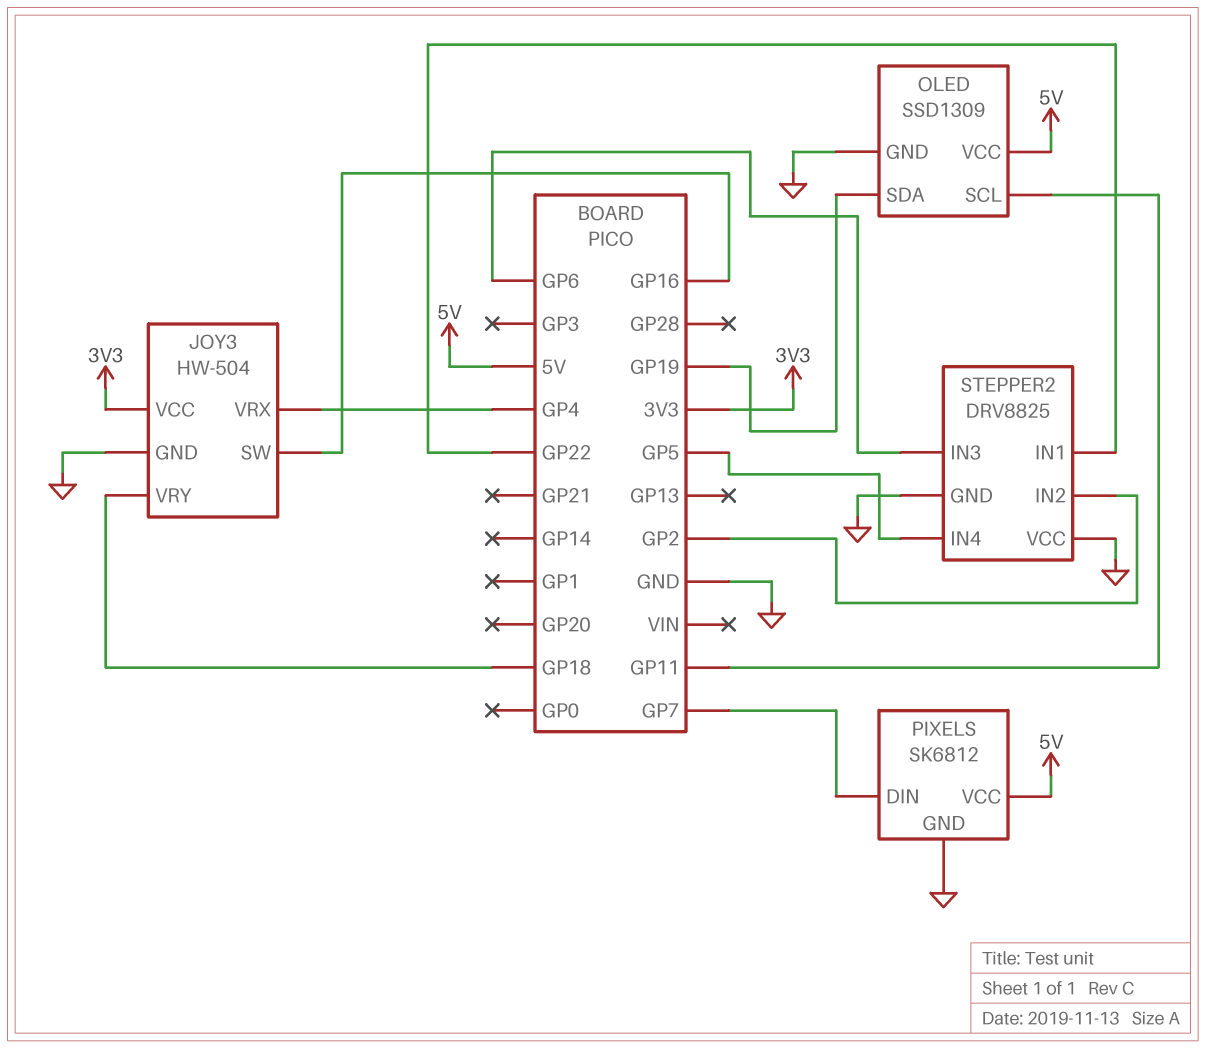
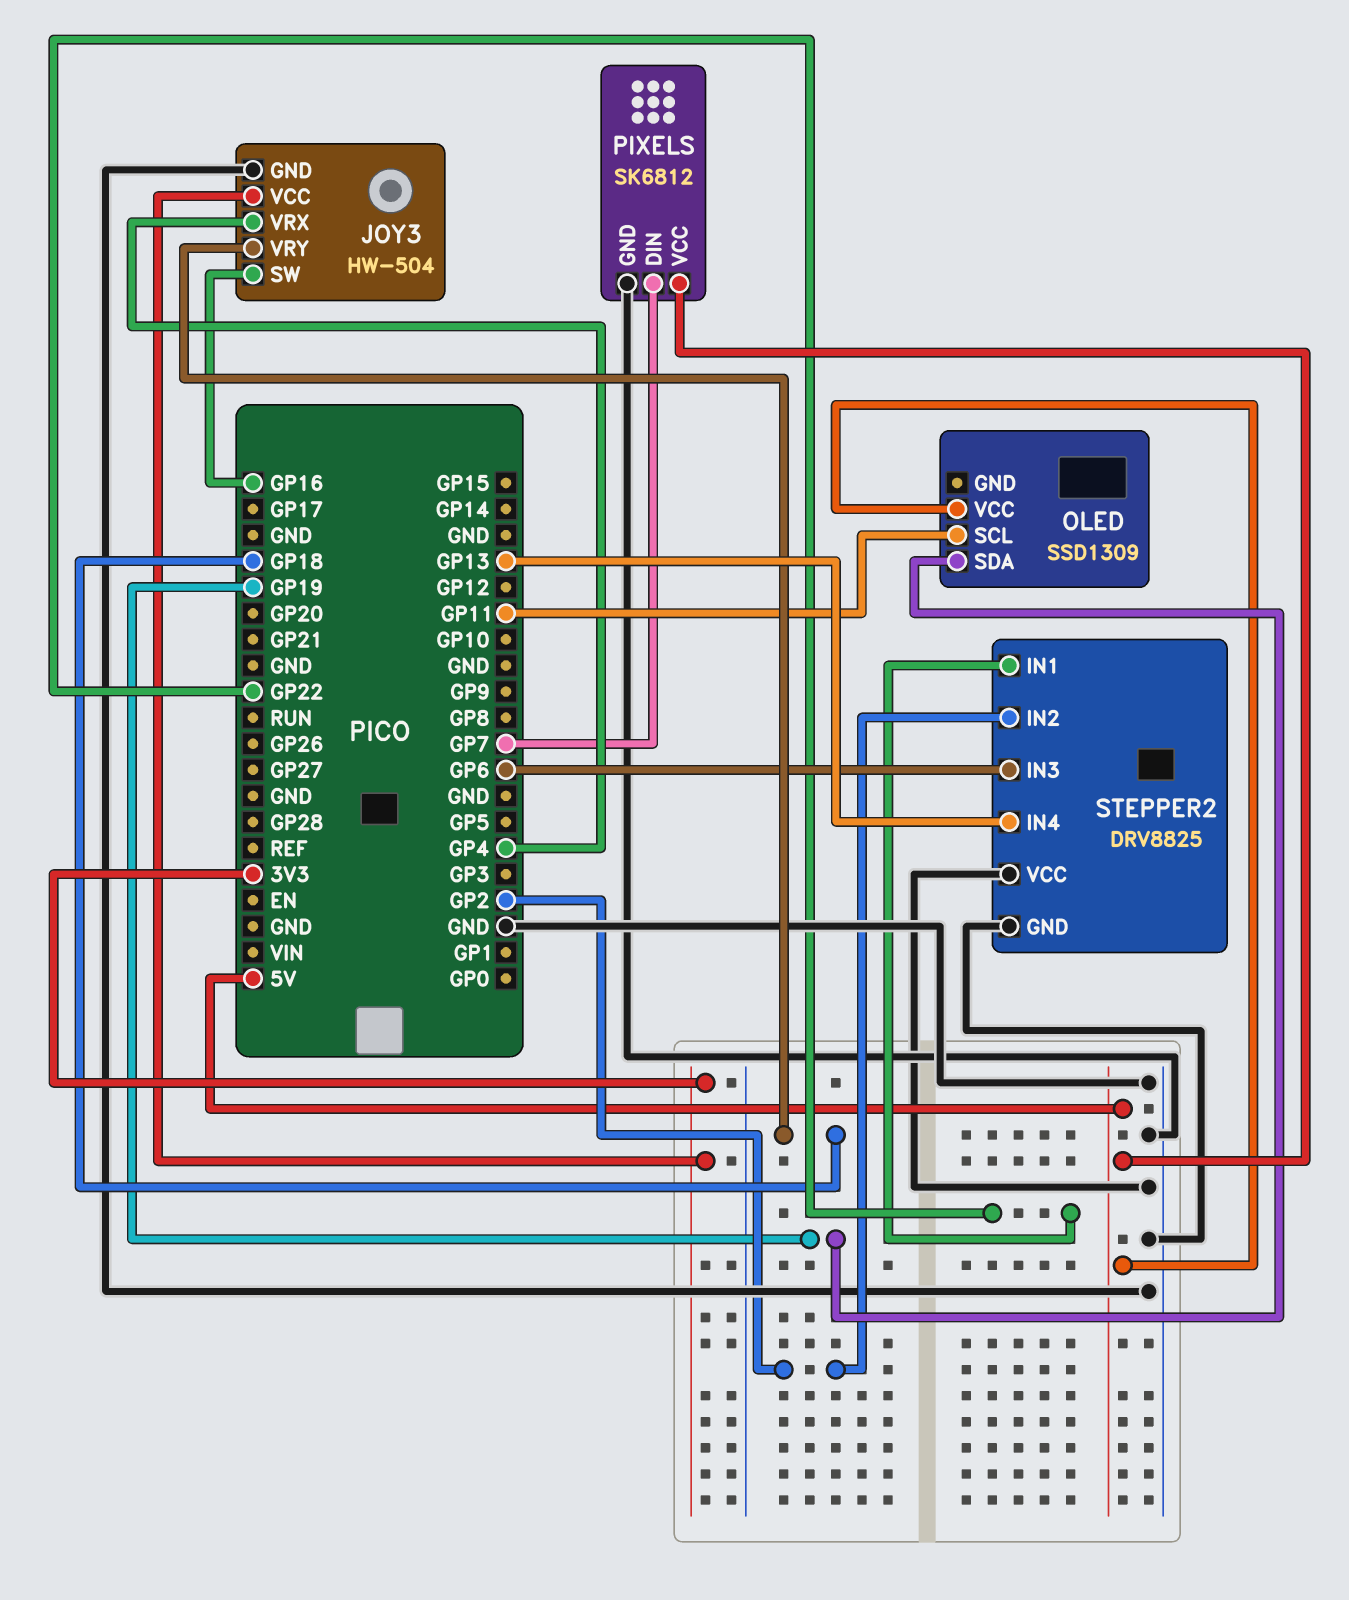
OLED pin GND: GND -> none
STEPPER2 pin IN4: GP5 -> GP13

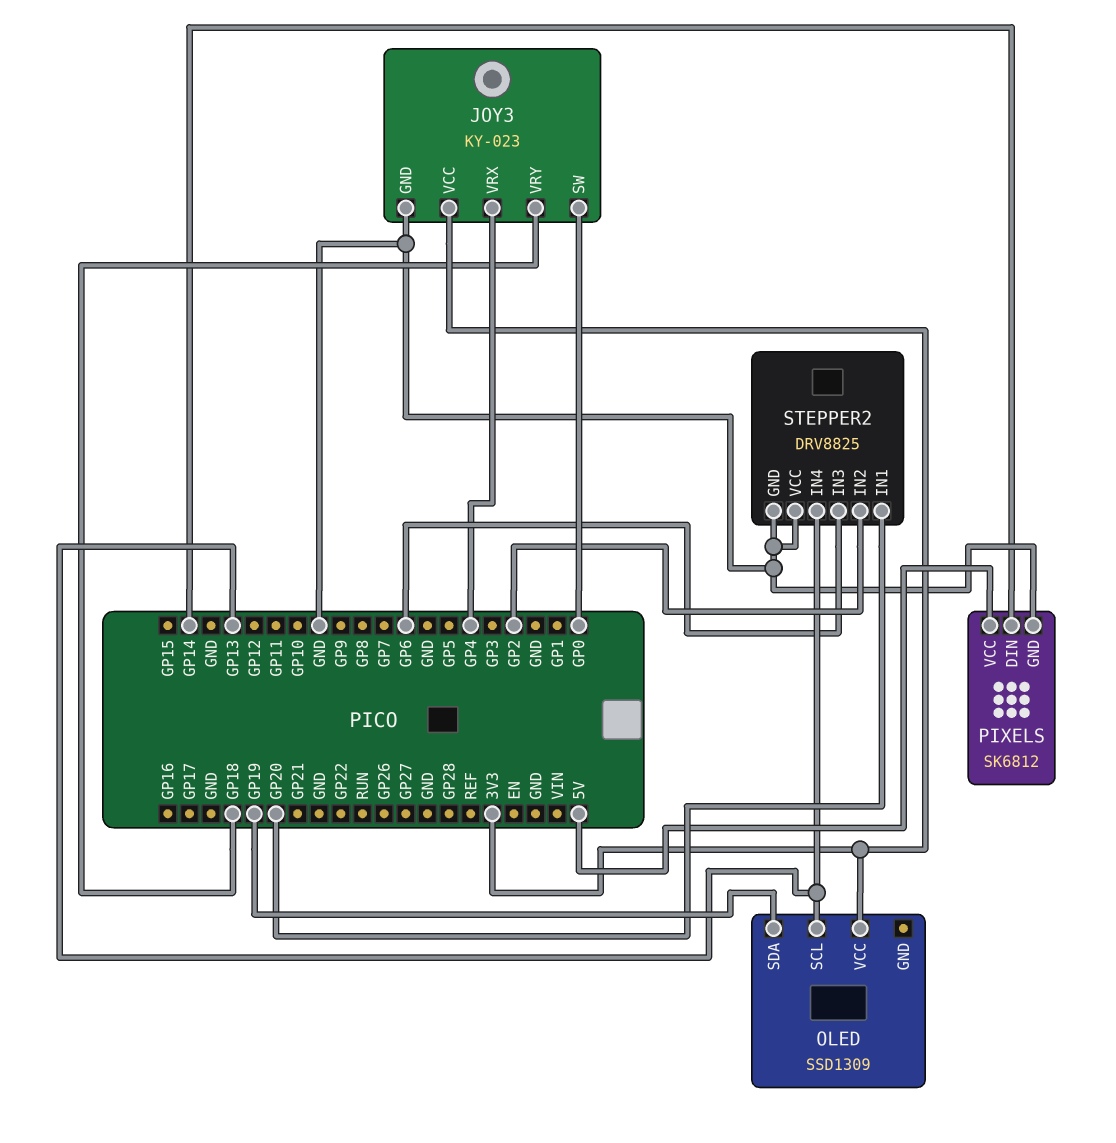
JOY3: HW-504 -> KY-023
JOY3 pin SW: GP16 -> GP0
OLED pin SCL: GP11 -> GP13
OLED pin VCC: 5V -> 3V3
PIXELS pin DIN: GP7 -> GP14
STEPPER2 pin IN1: GP22 -> GP20

